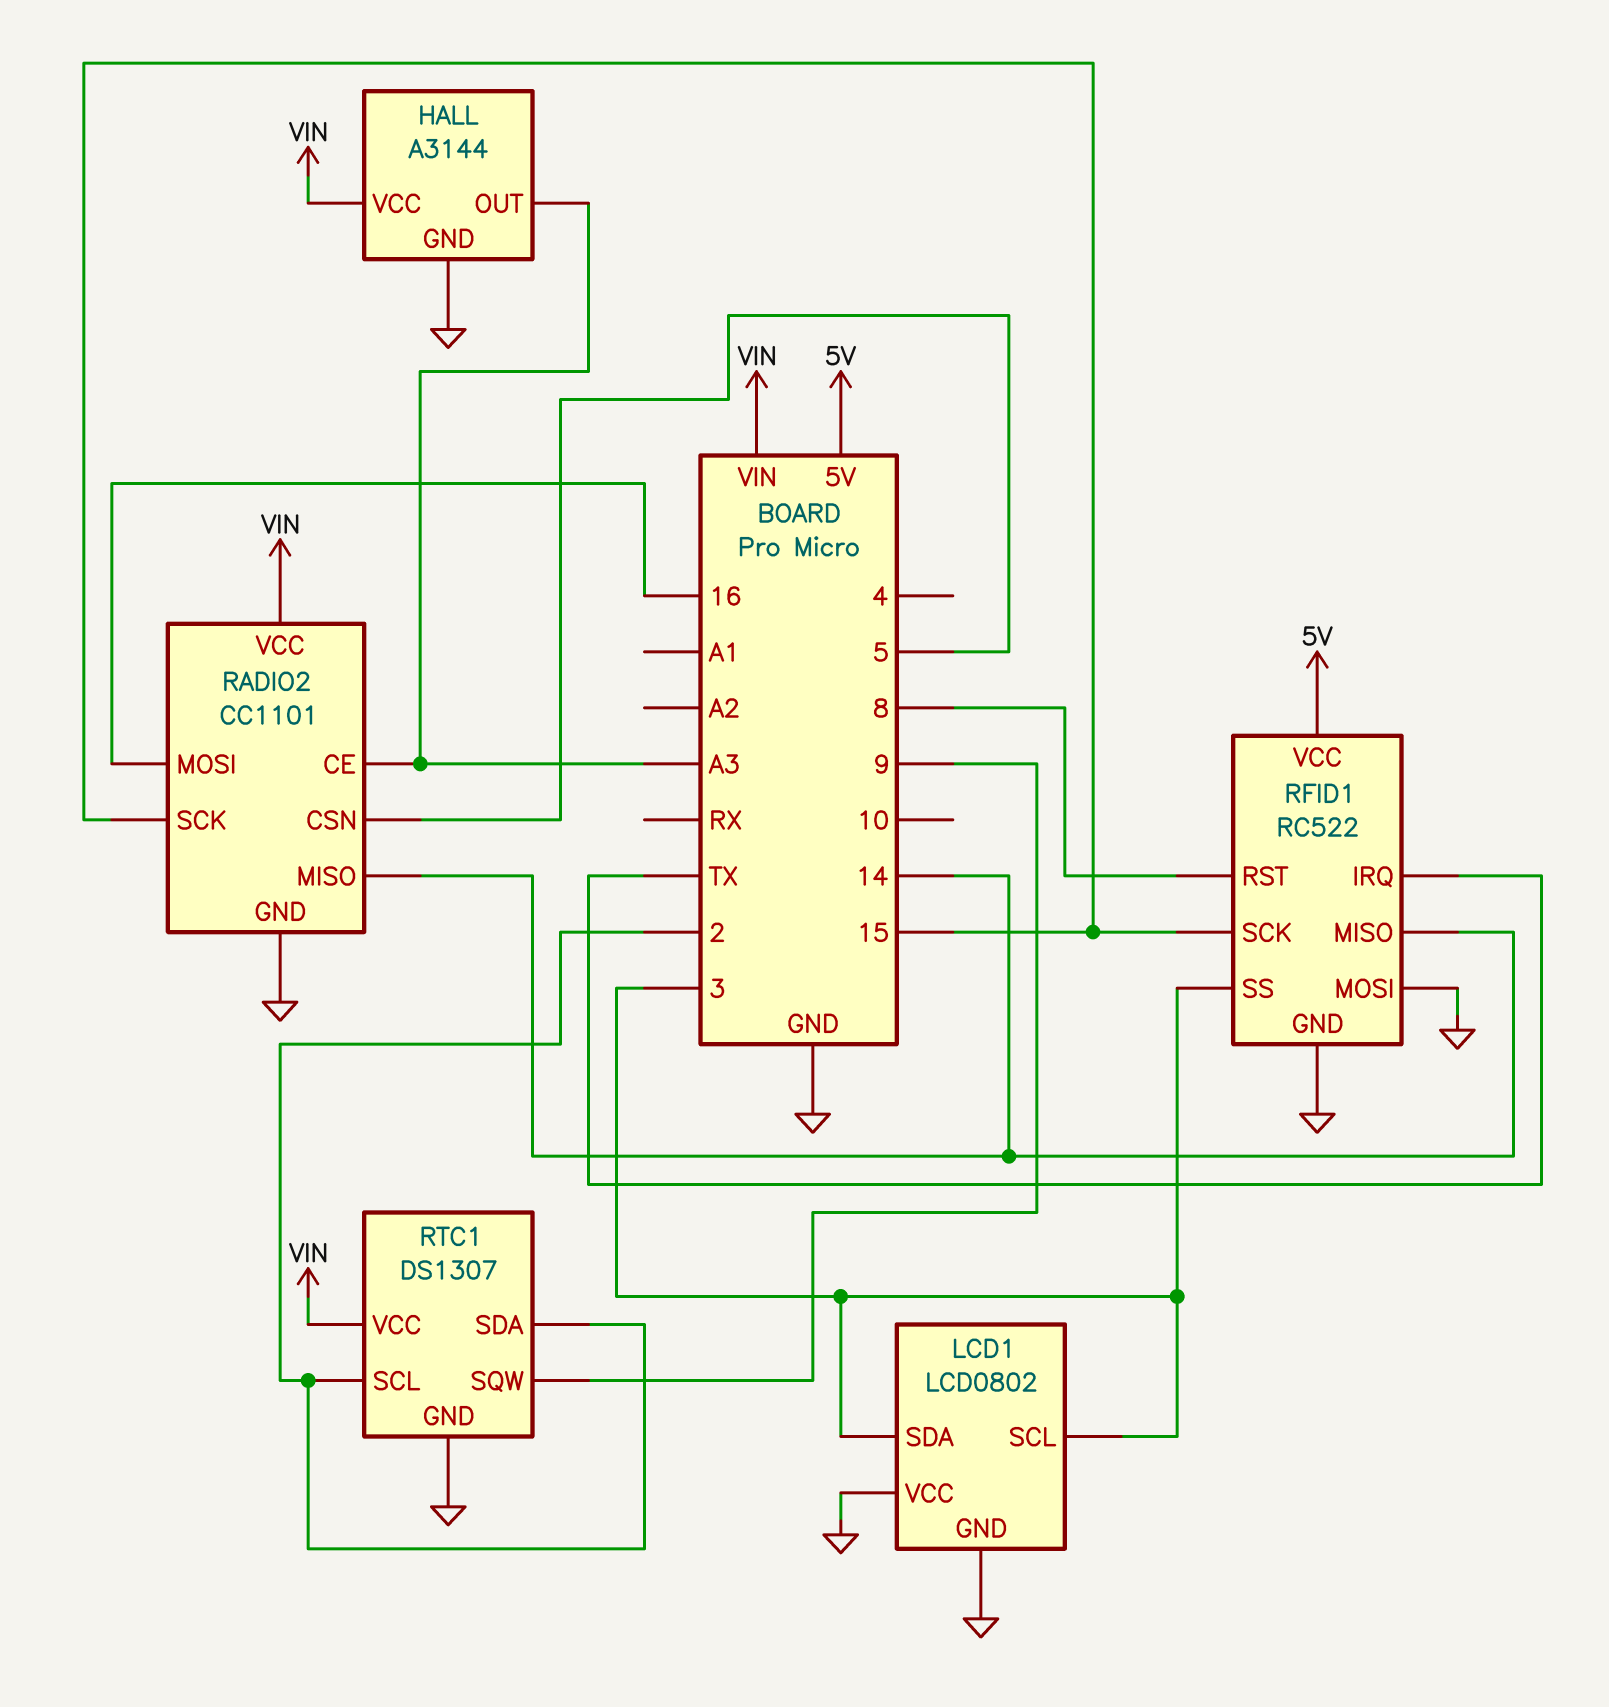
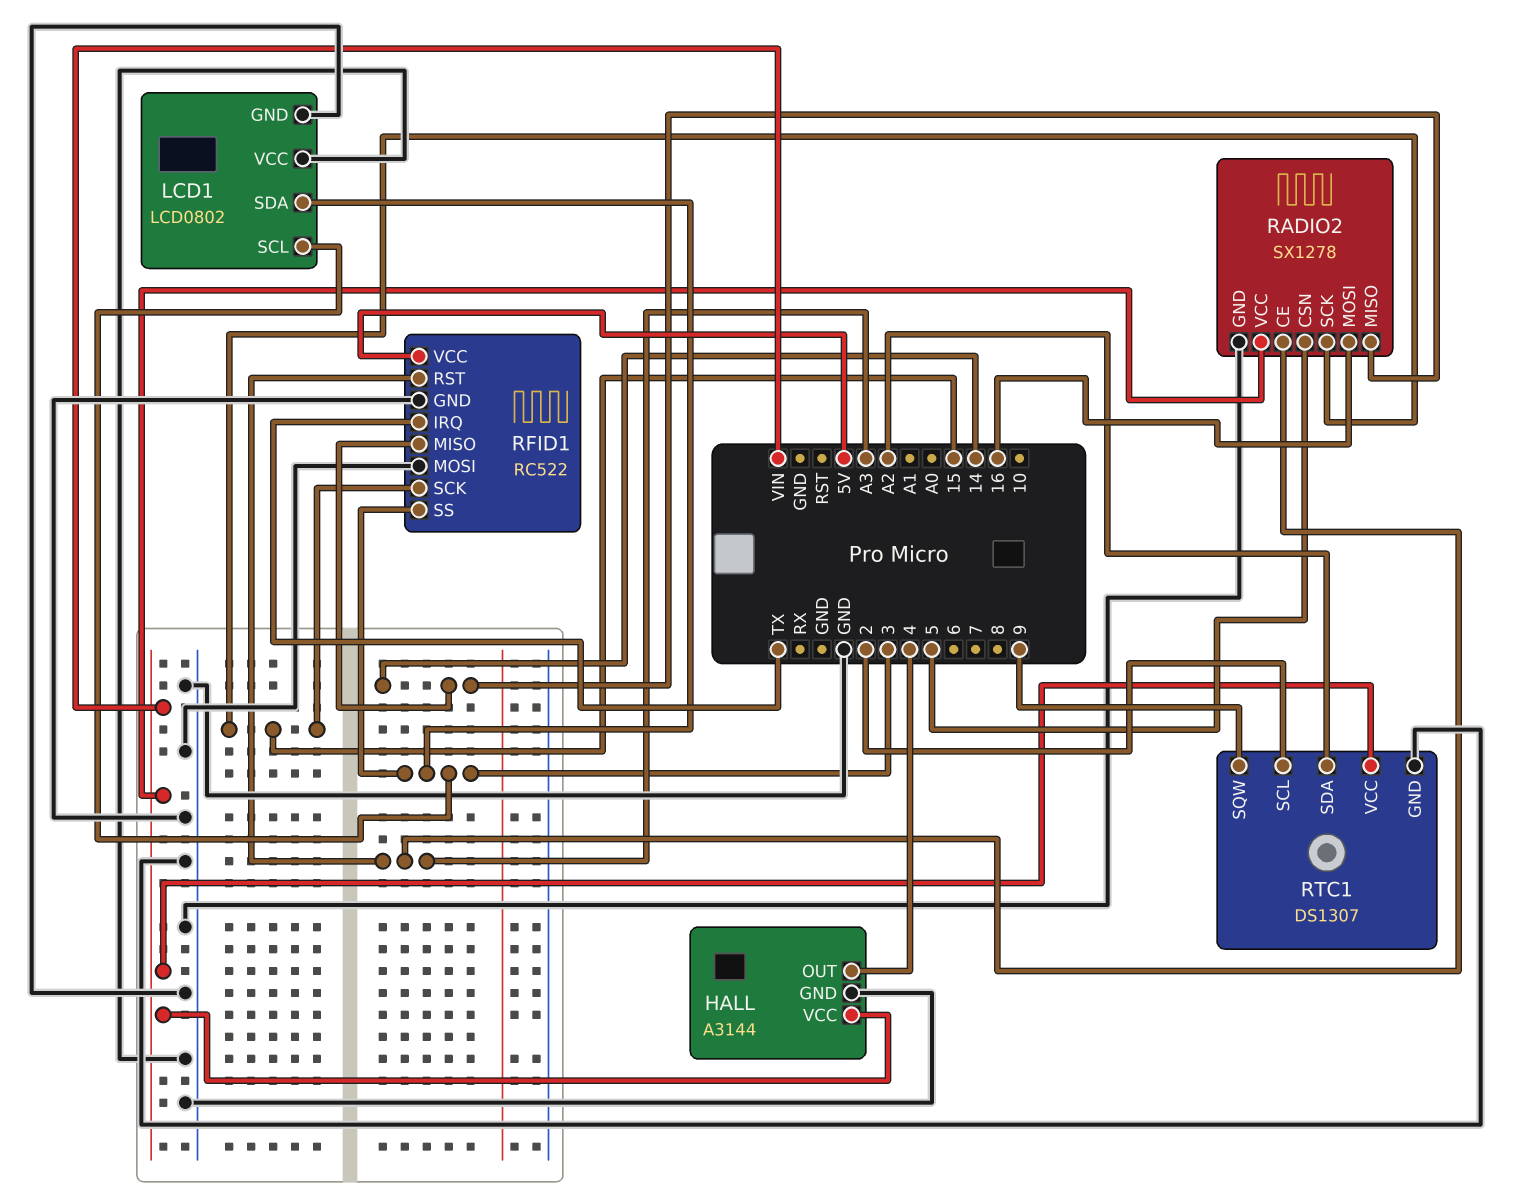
HALL pin OUT: A3 -> 4
RADIO2: CC1101 -> SX1278
RFID1 pin RST: 8 -> A3
RTC1 pin SDA: 2 -> A2

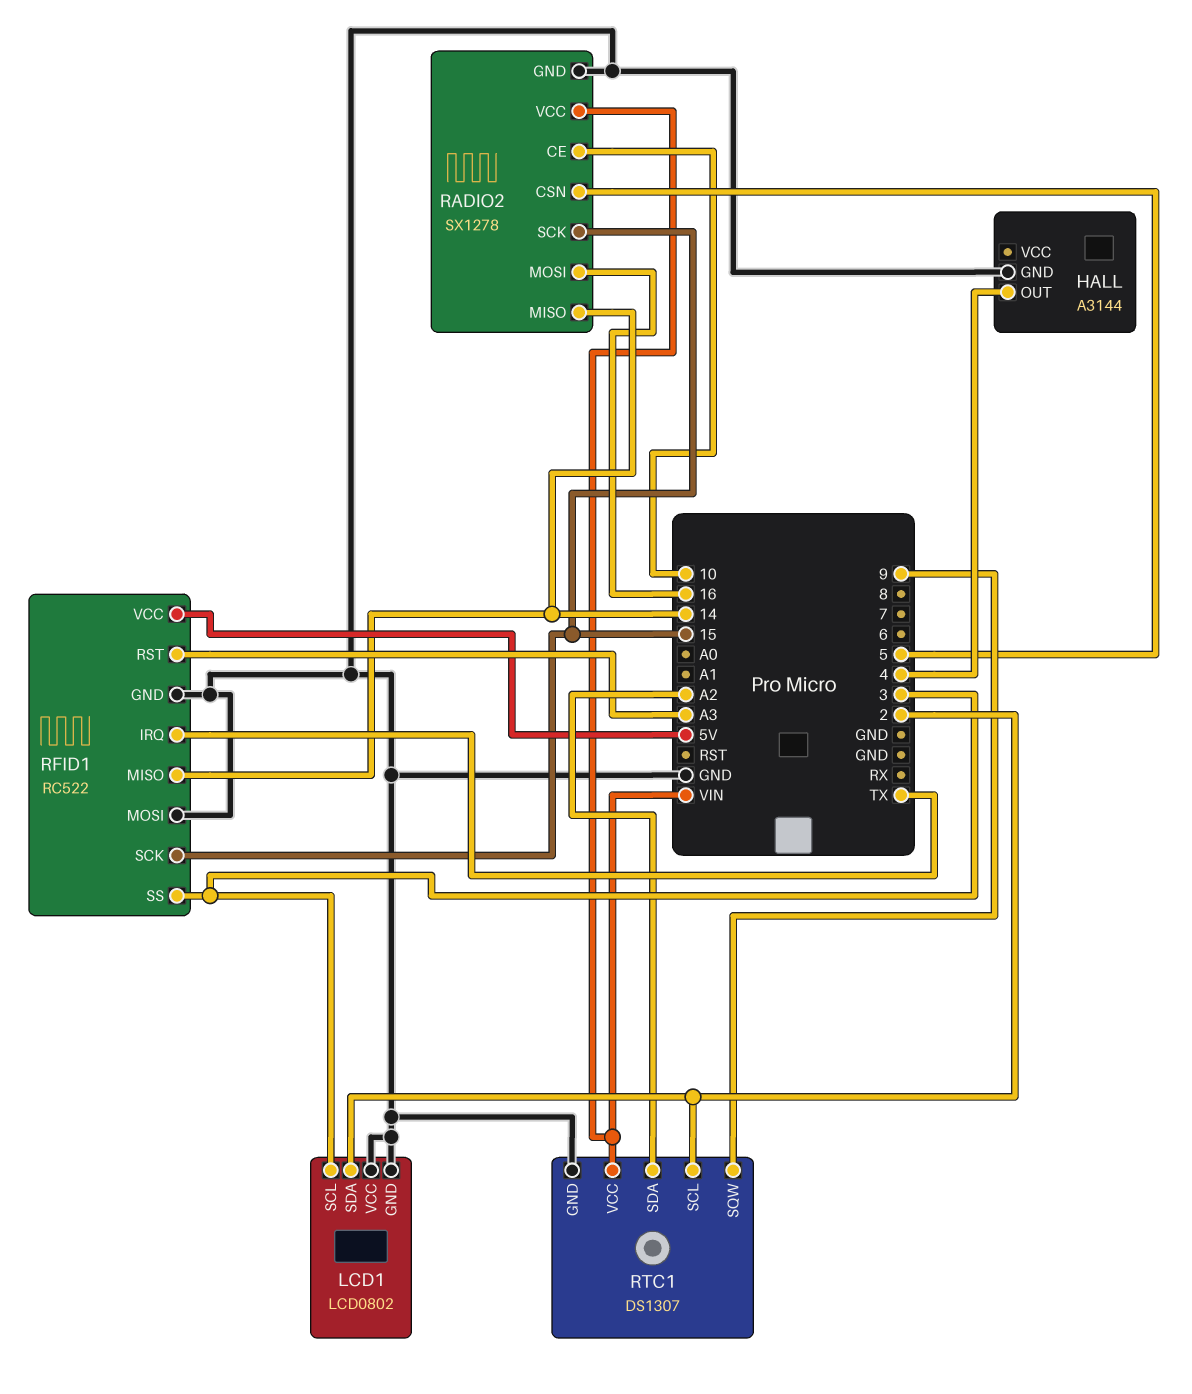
HALL pin VCC: VIN -> none
LCD1 pin SDA: 3 -> 2
RADIO2 pin CE: A3 -> 10

